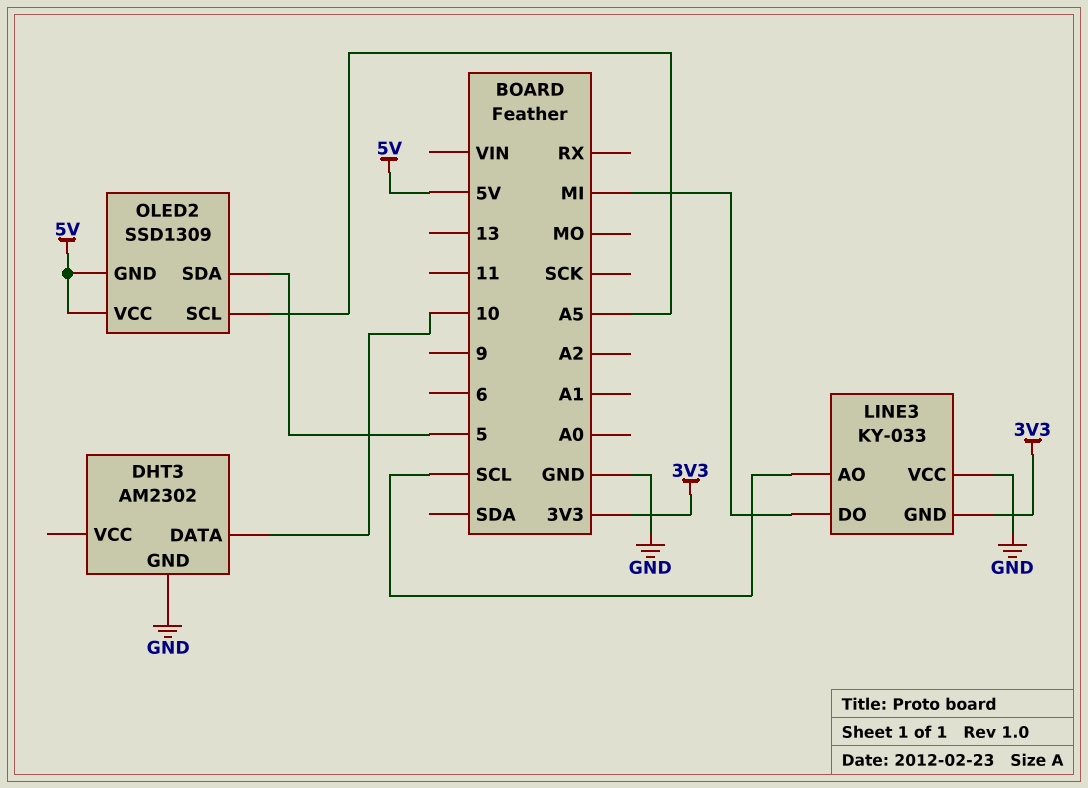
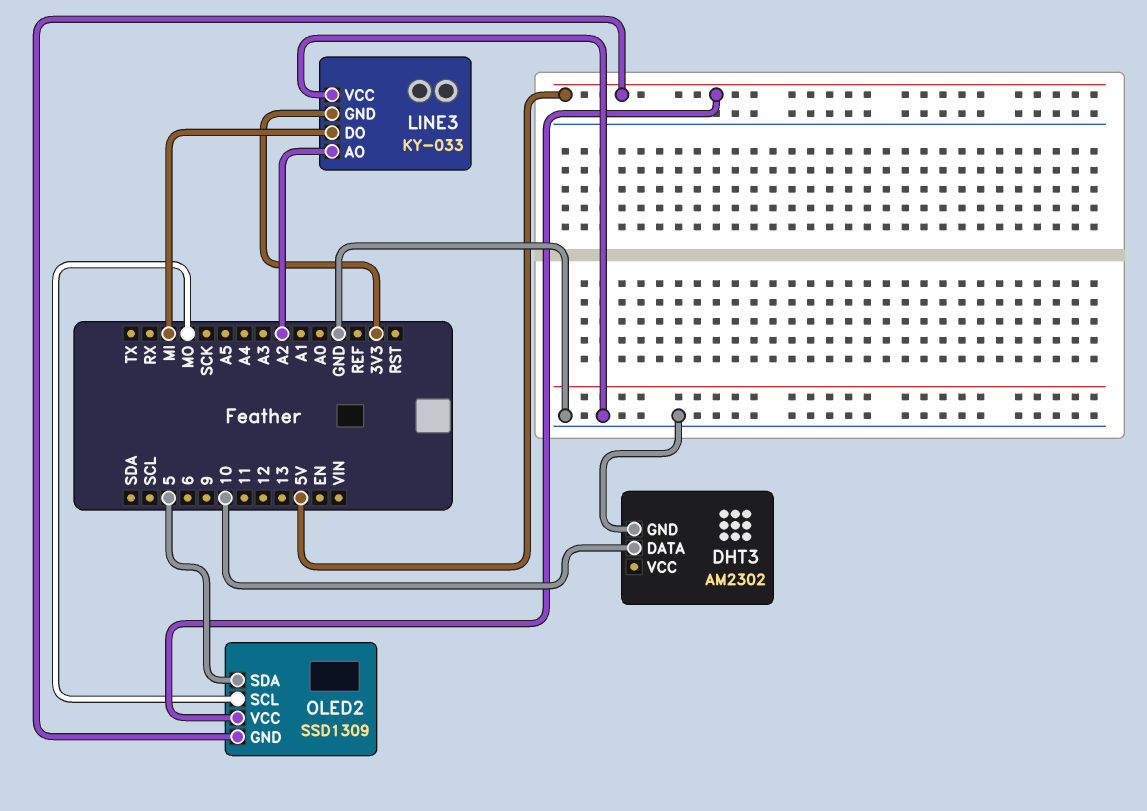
LINE3 pin AO: SCL -> A2
OLED2 pin SCL: A5 -> MO

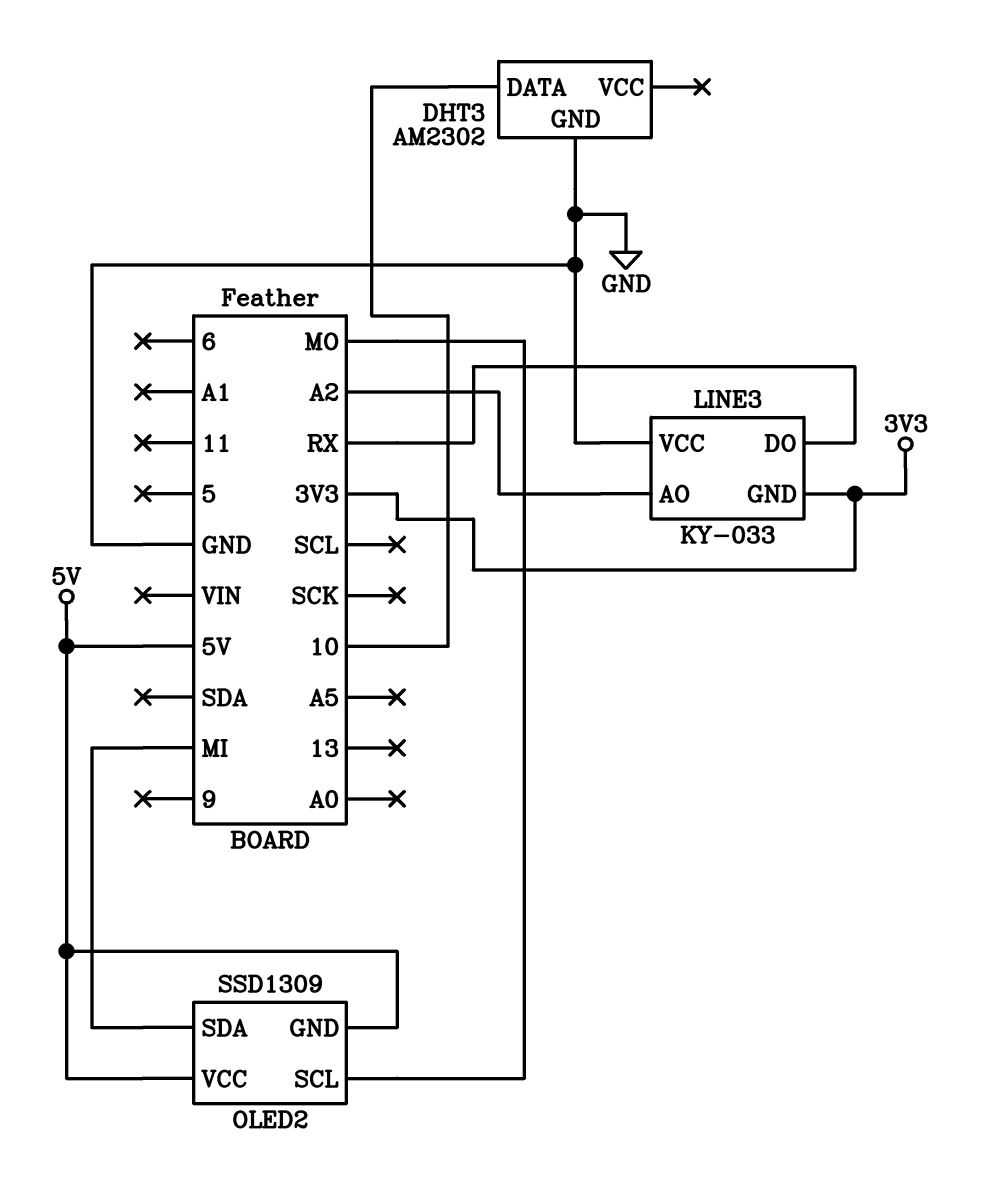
LINE3 pin DO: MI -> RX
OLED2 pin SDA: 5 -> MI

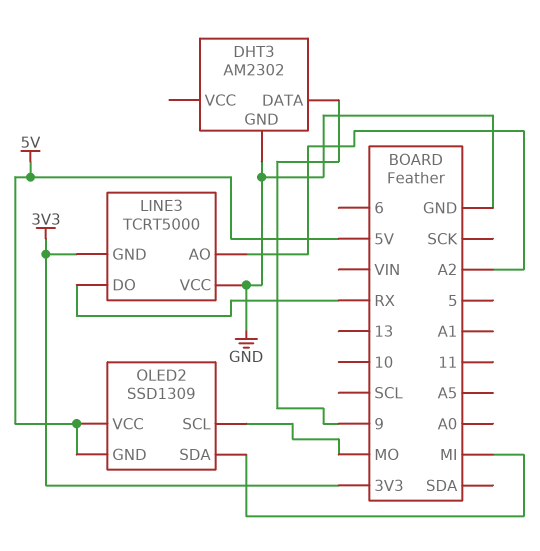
DHT3 pin DATA: 10 -> 9
LINE3: KY-033 -> TCRT5000

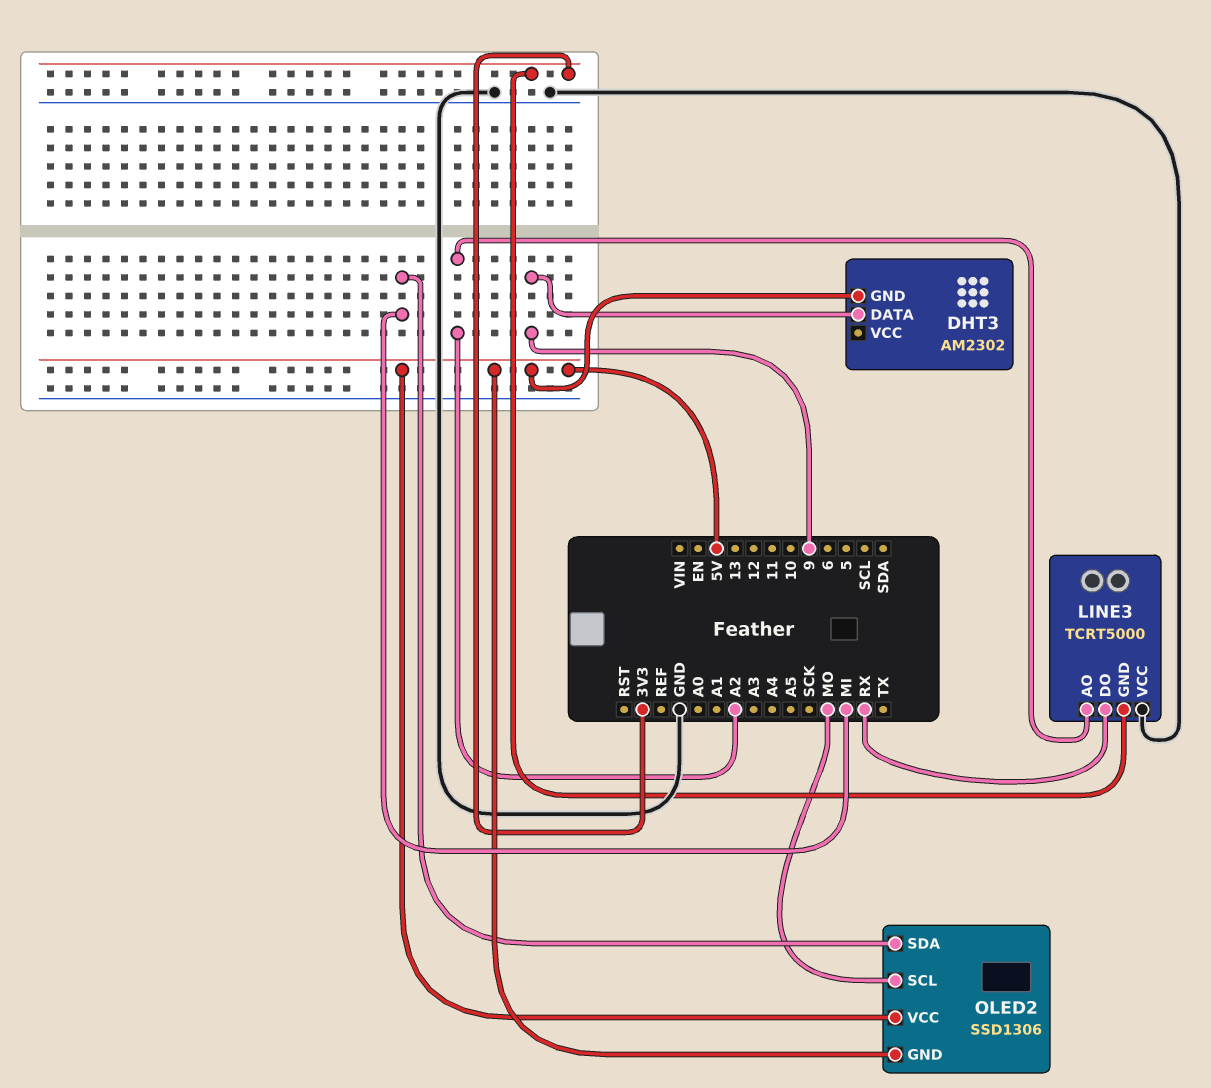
DHT3 pin GND: GND -> 5V
OLED2: SSD1309 -> SSD1306

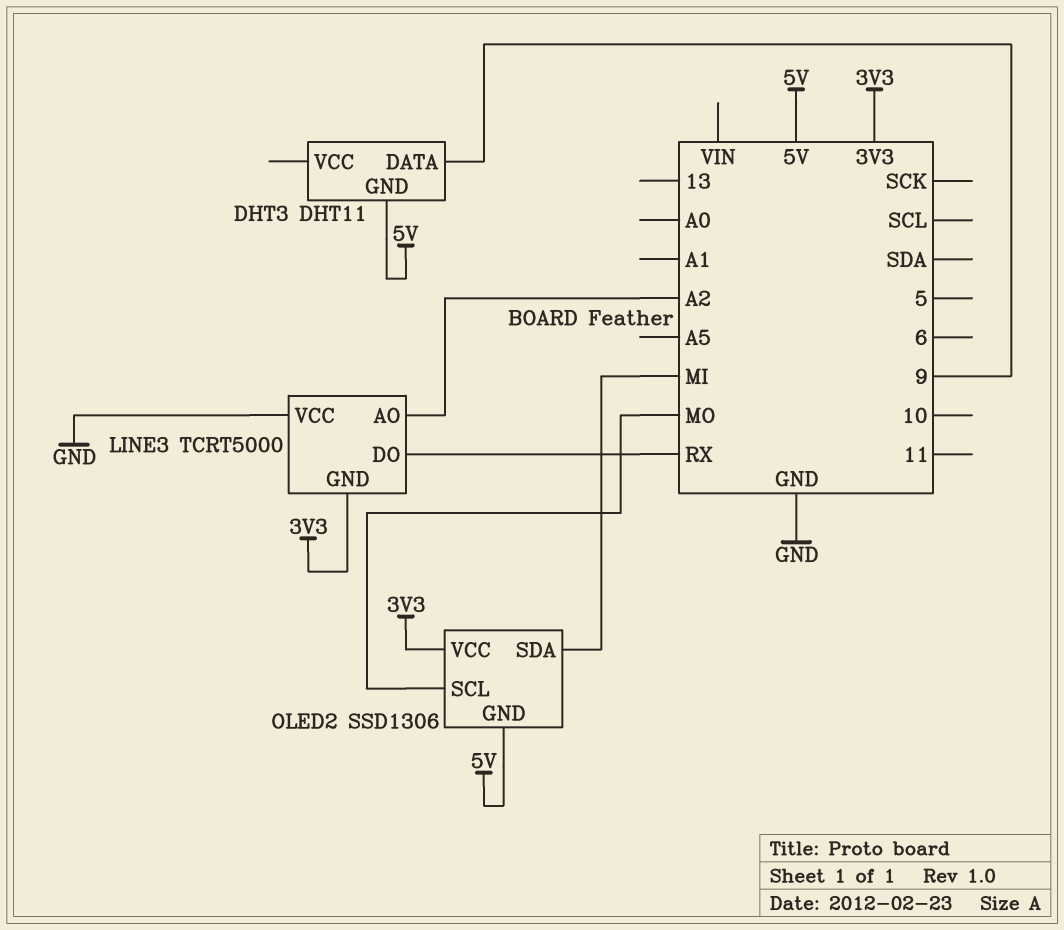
DHT3: AM2302 -> DHT11
OLED2 pin VCC: 5V -> 3V3

